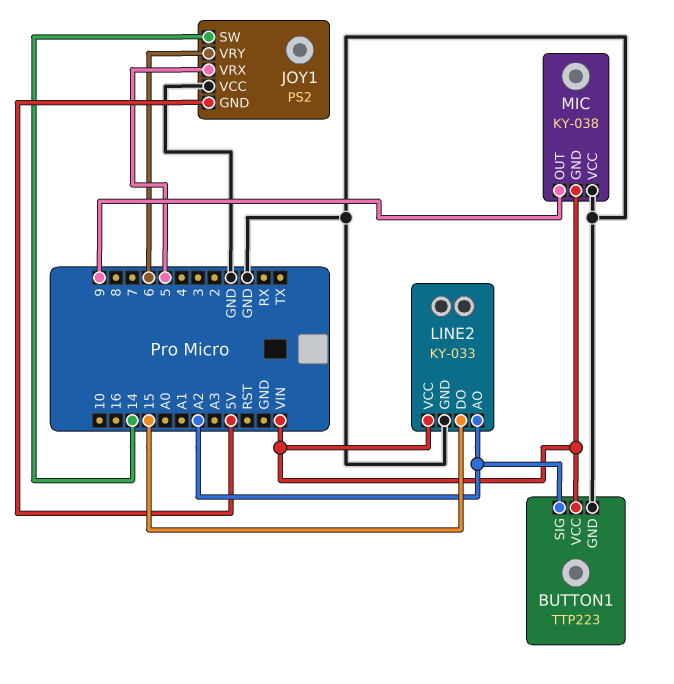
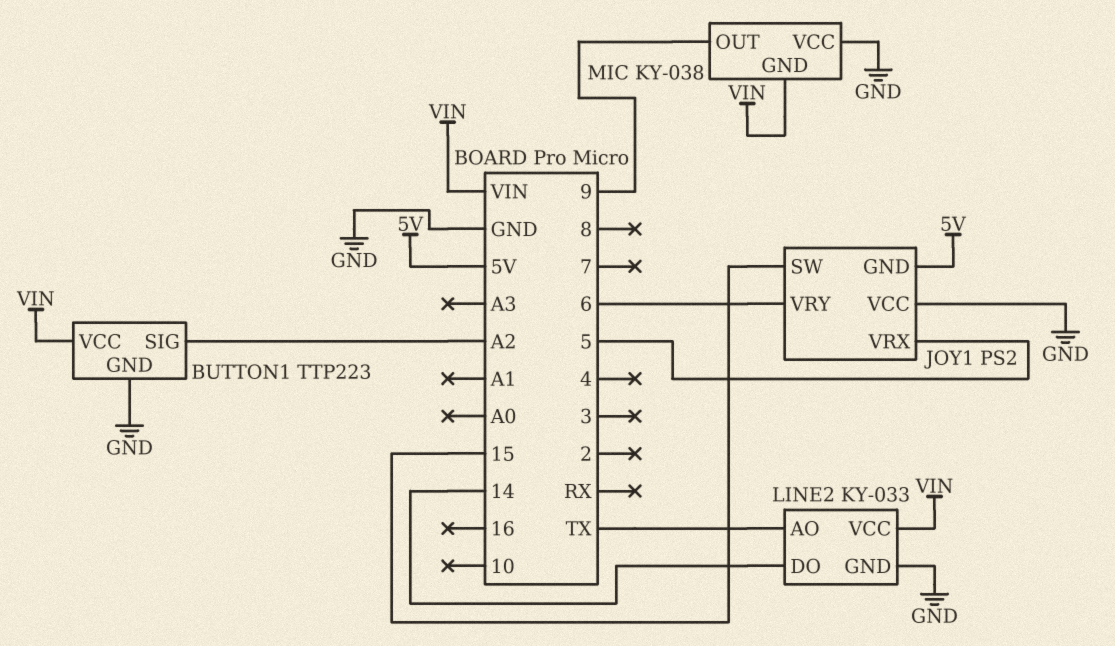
JOY1 pin SW: 14 -> 15
LINE2 pin AO: A2 -> TX
LINE2 pin DO: 15 -> 14

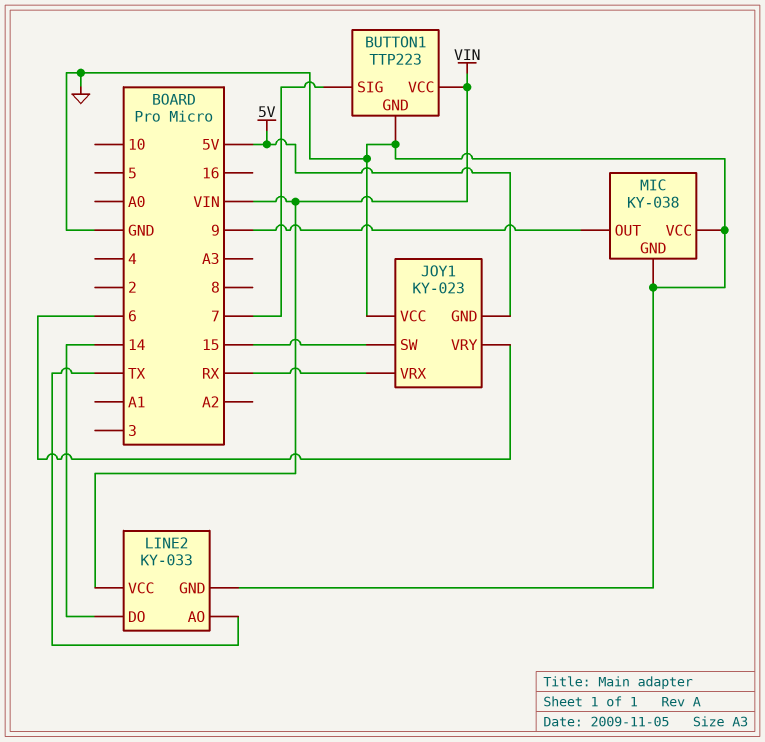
BUTTON1 pin SIG: A2 -> 7
JOY1: PS2 -> KY-023
JOY1 pin VRX: 5 -> RX
MIC pin GND: VIN -> GND

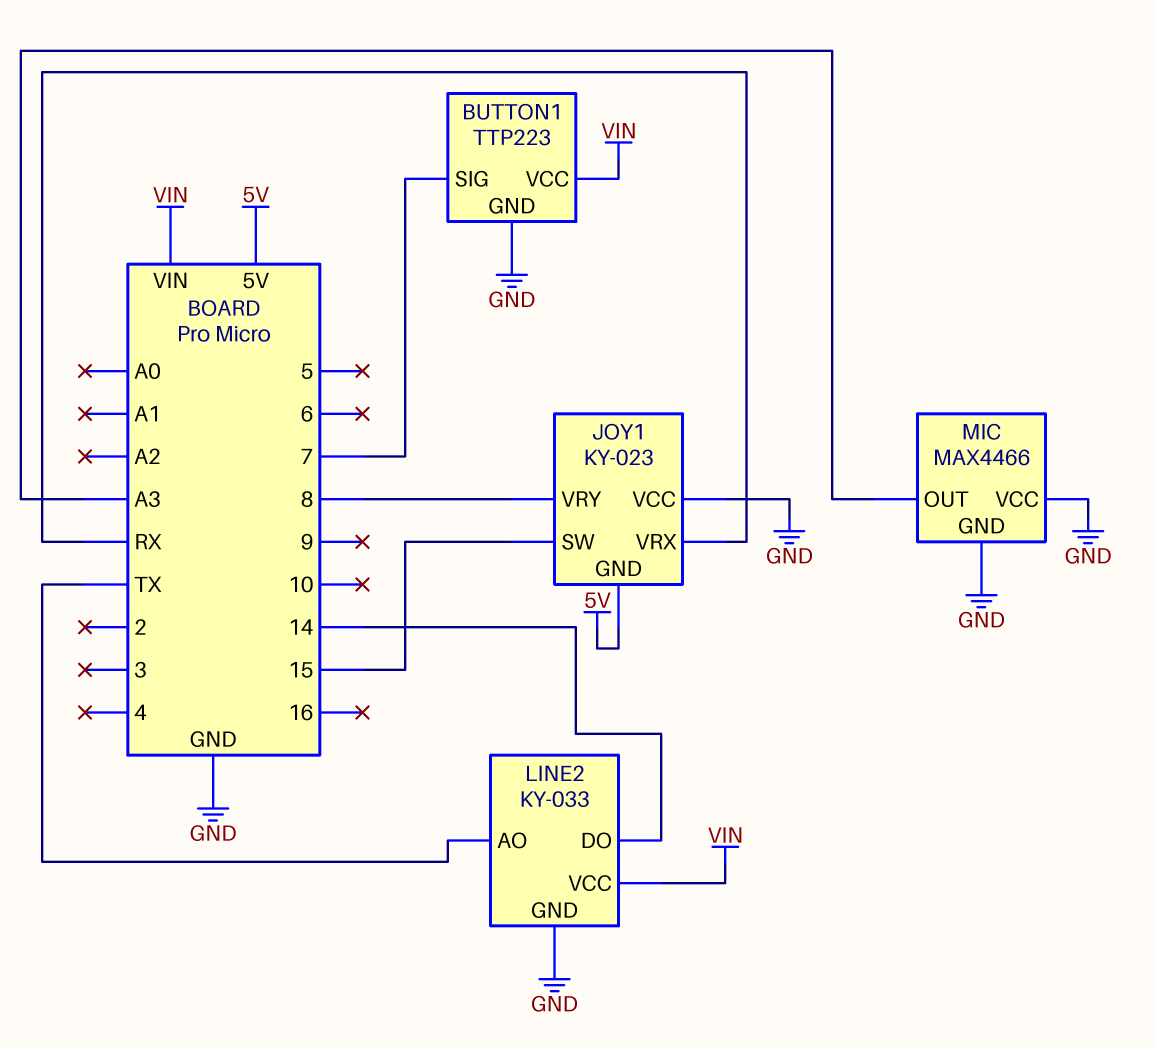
JOY1 pin VRY: 6 -> 8
MIC: KY-038 -> MAX4466
MIC pin OUT: 9 -> A3

